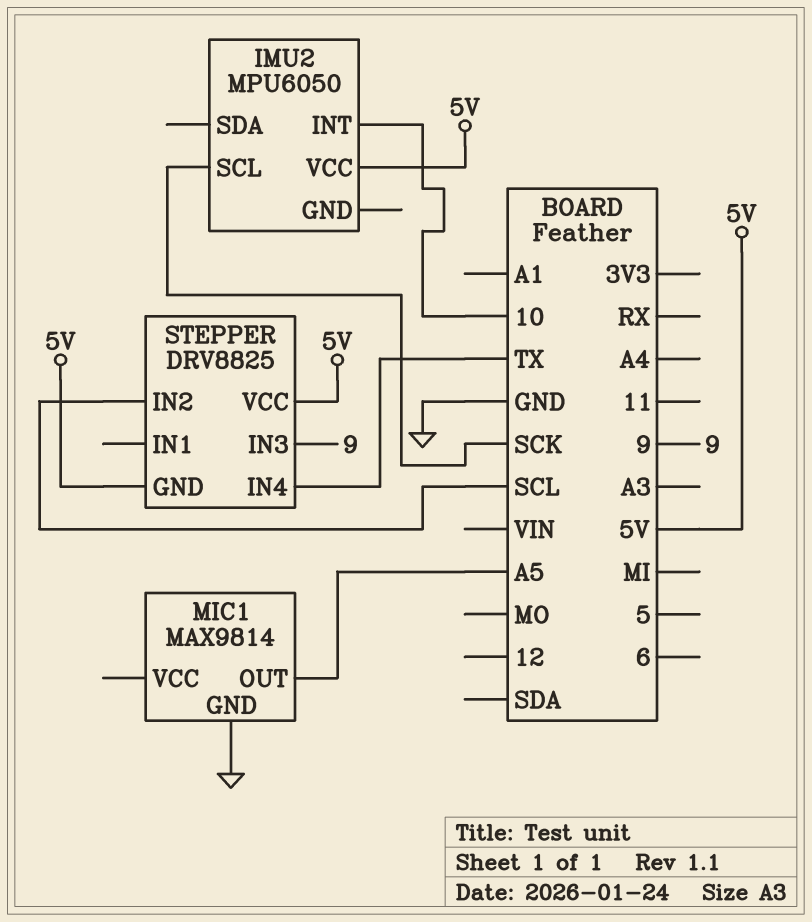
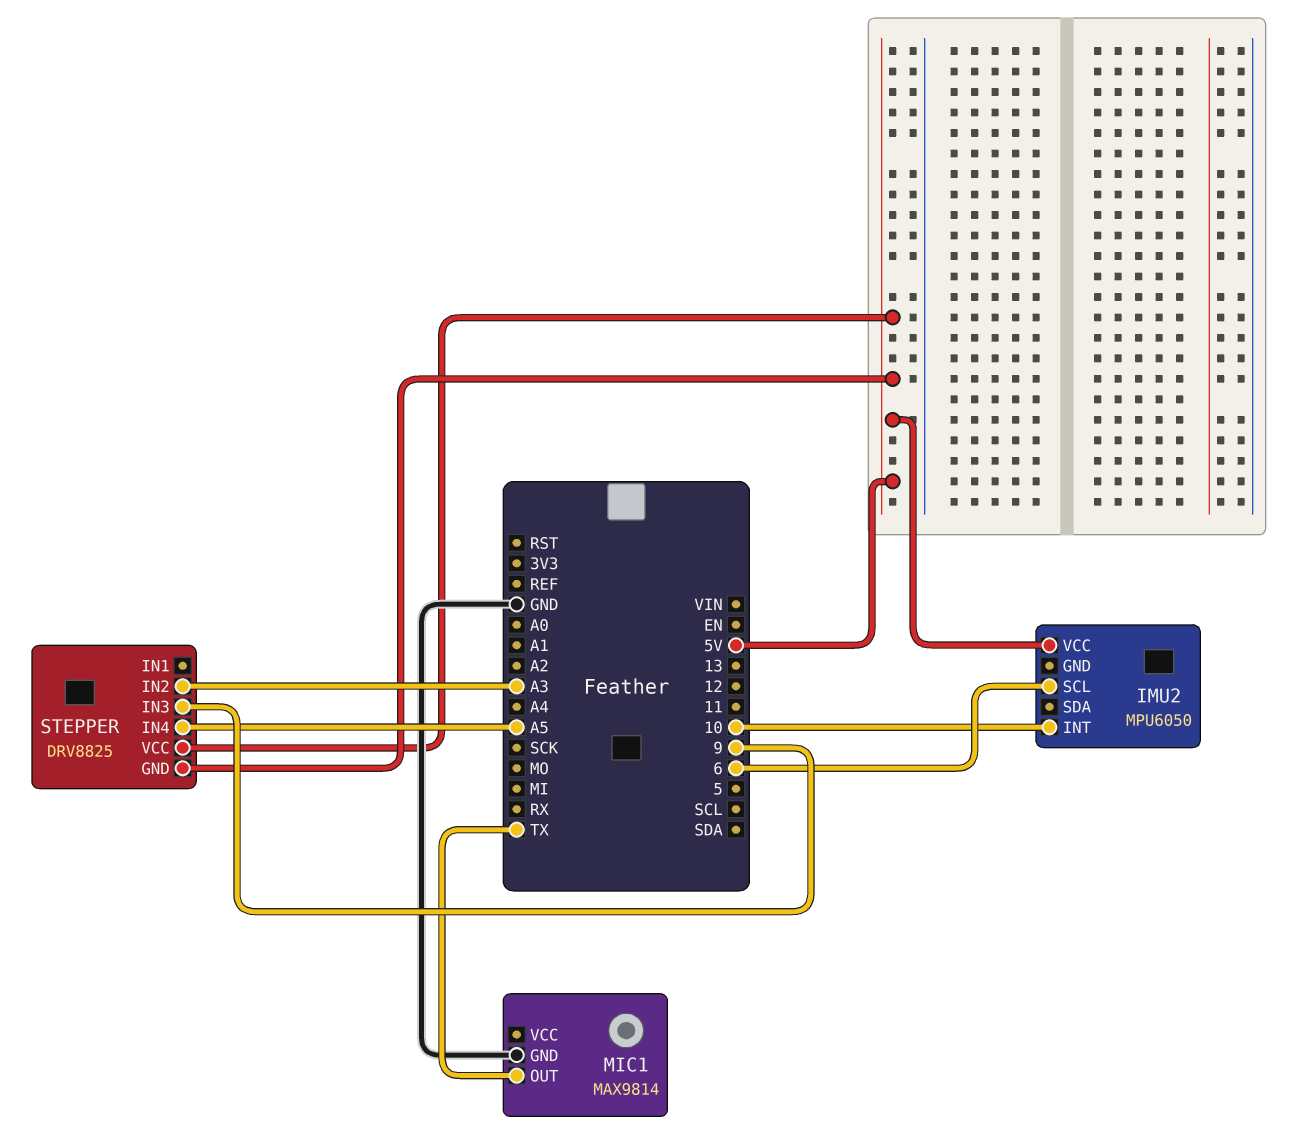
IMU2 pin SCL: SCK -> 6
MIC1 pin OUT: A5 -> TX
STEPPER pin IN2: SCL -> A3
STEPPER pin IN4: TX -> A5

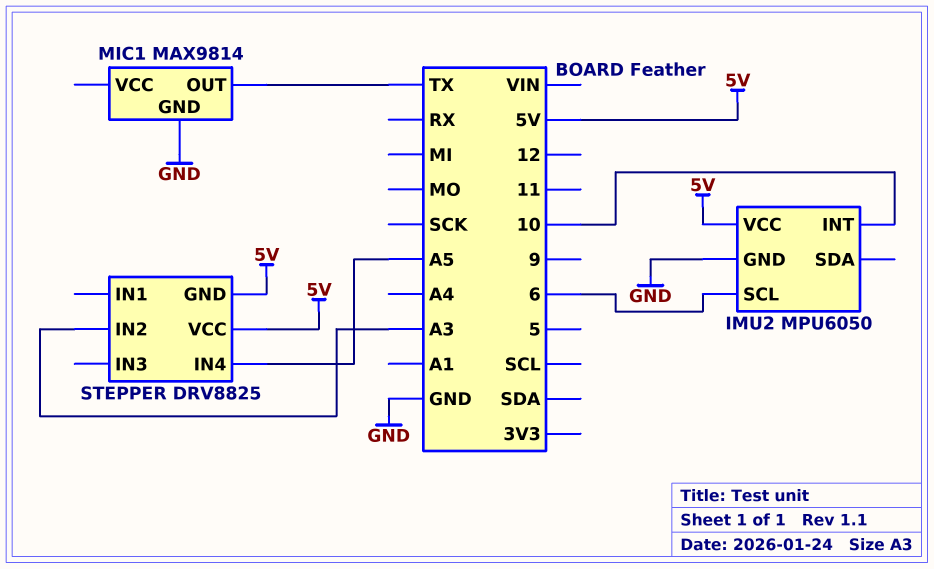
IMU2 pin GND: none -> GND
STEPPER pin IN3: 9 -> none

